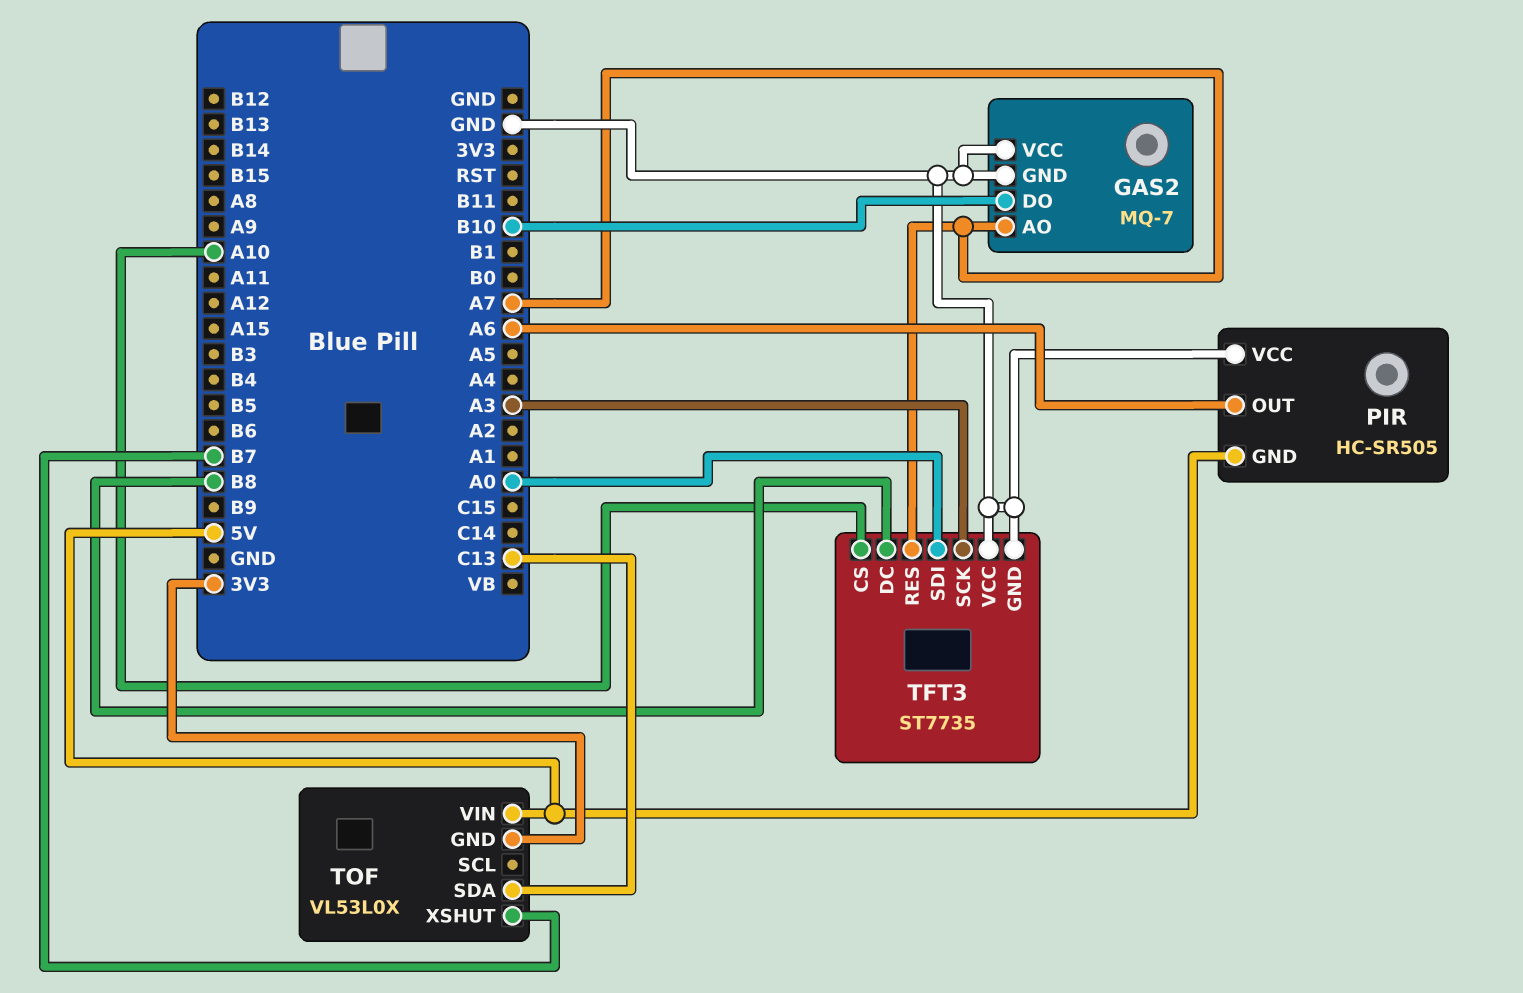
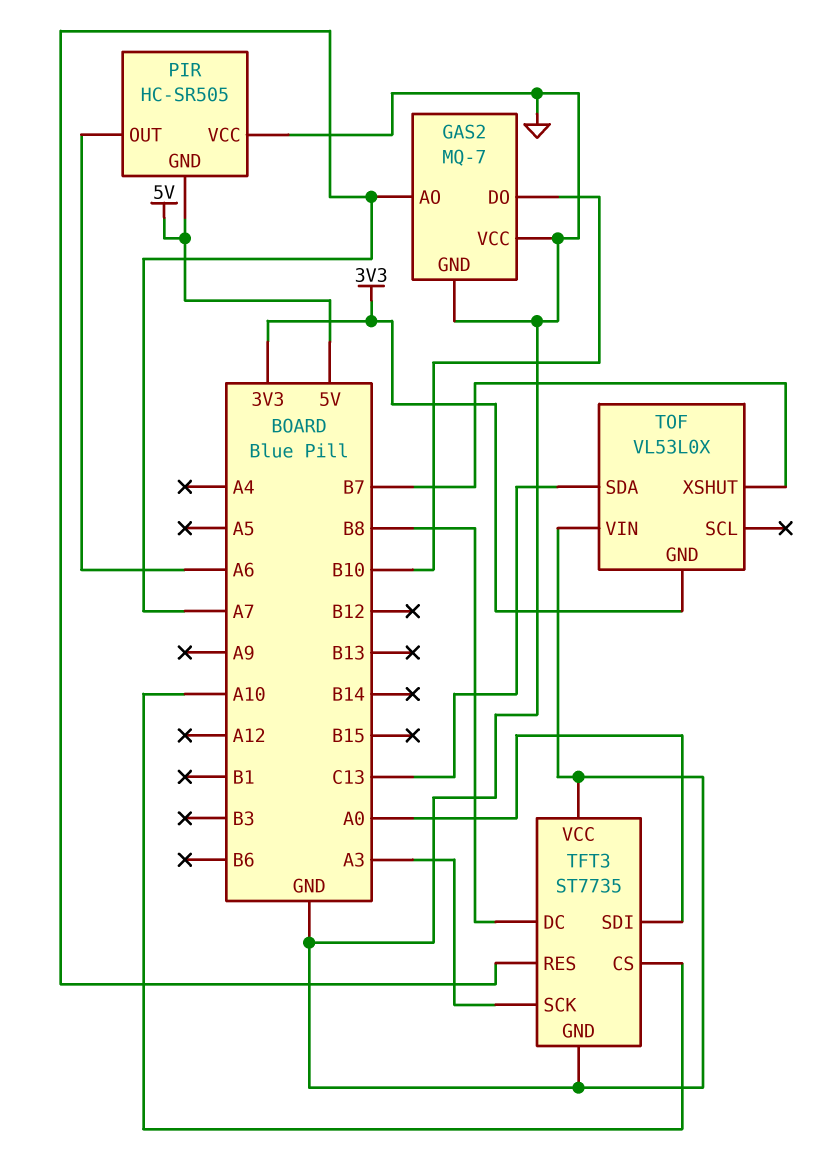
TOF pin VIN: 5V -> GND

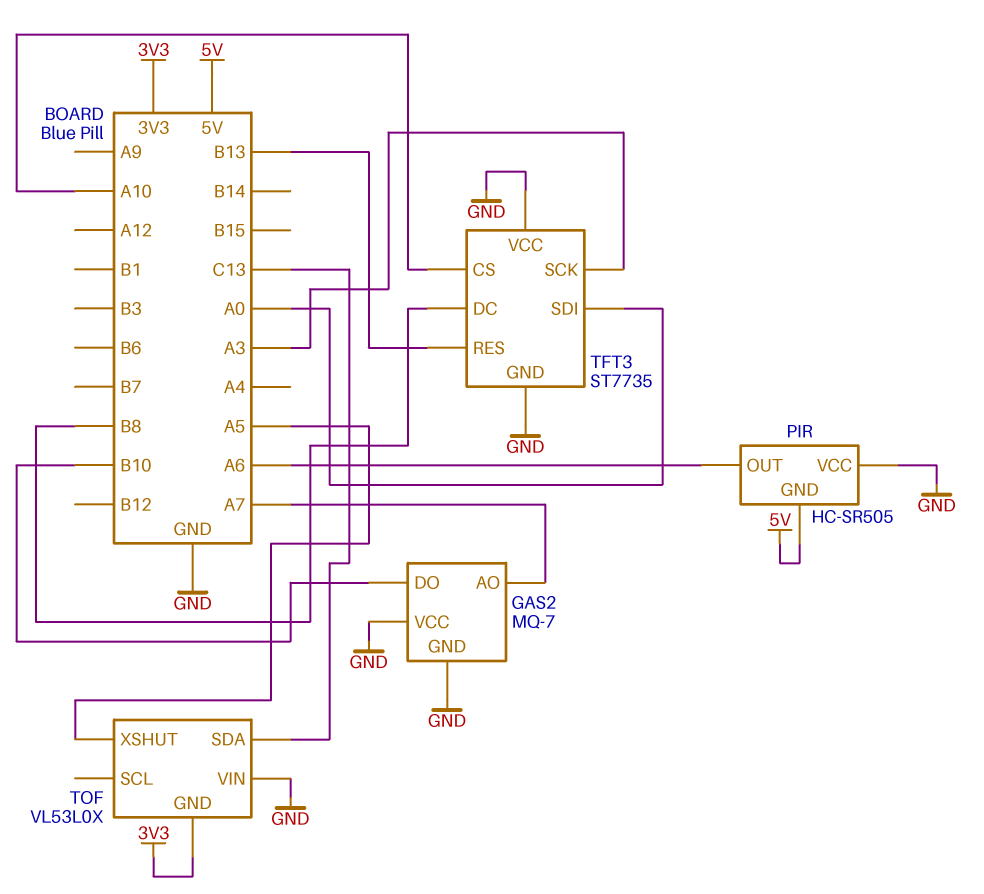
TFT3 pin RES: A7 -> B13
TOF pin XSHUT: B7 -> A5

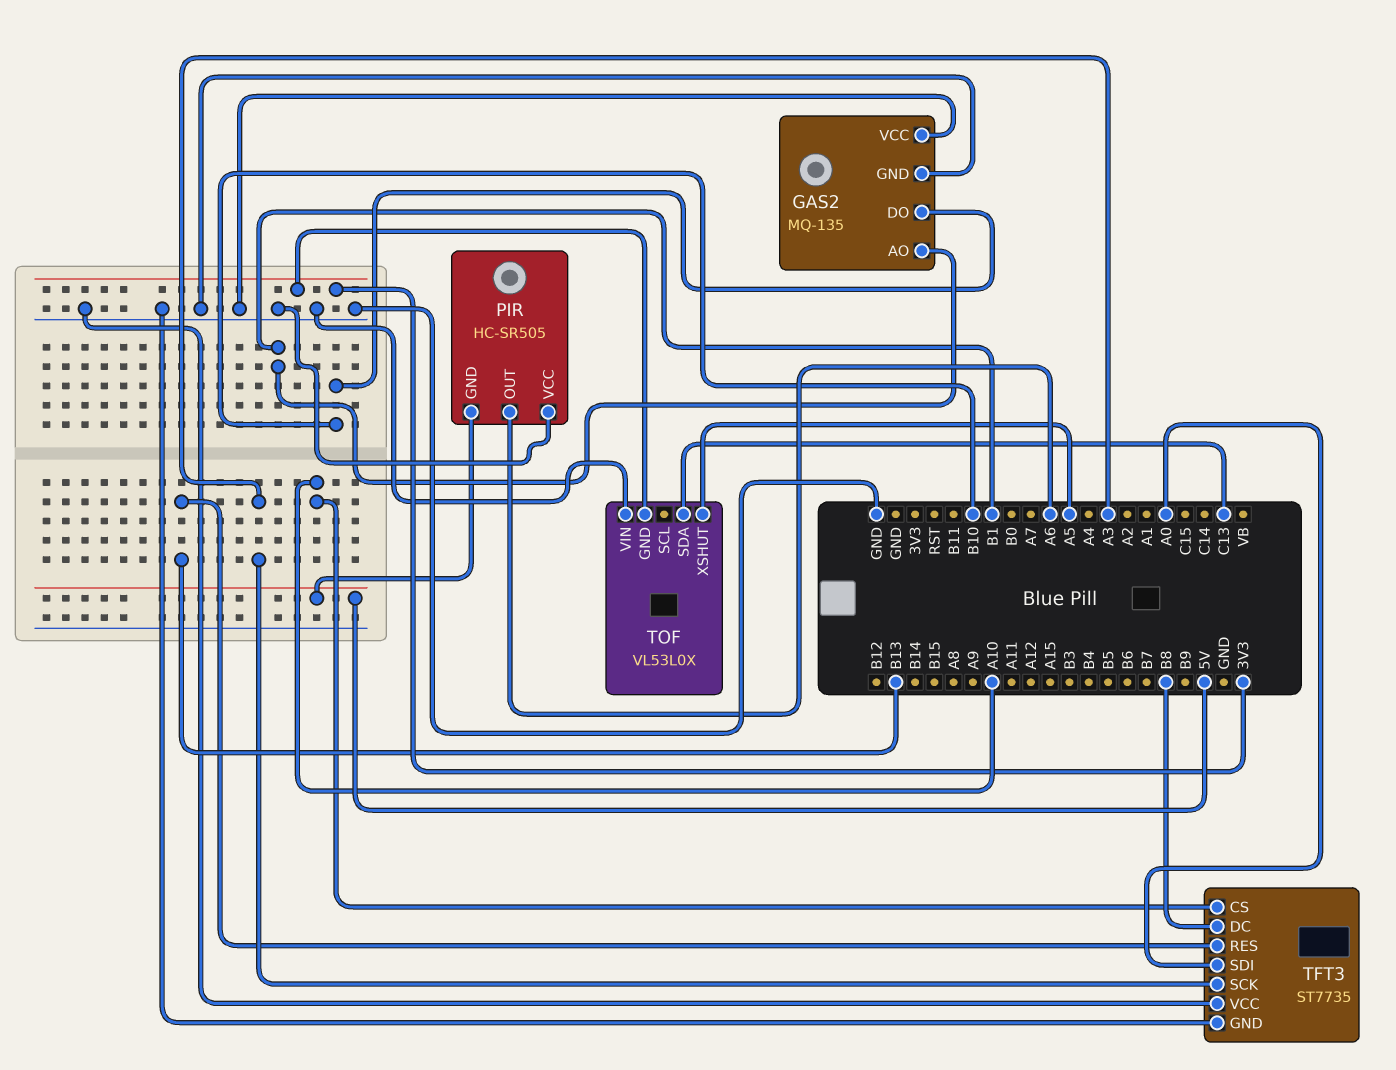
GAS2: MQ-7 -> MQ-135
GAS2 pin AO: A7 -> B1

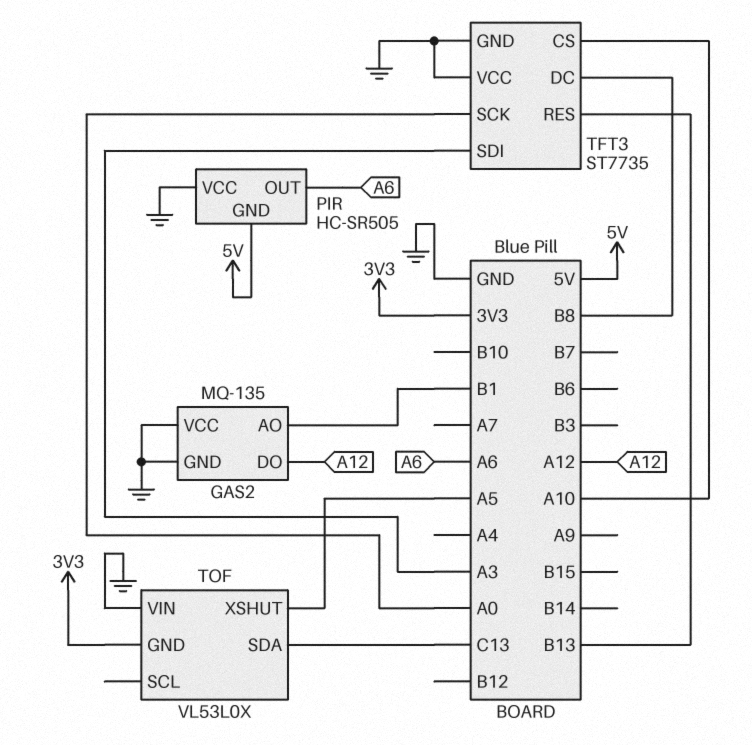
GAS2 pin DO: B10 -> A12
TFT3 pin SCK: A3 -> A0
TFT3 pin SDI: A0 -> A3

